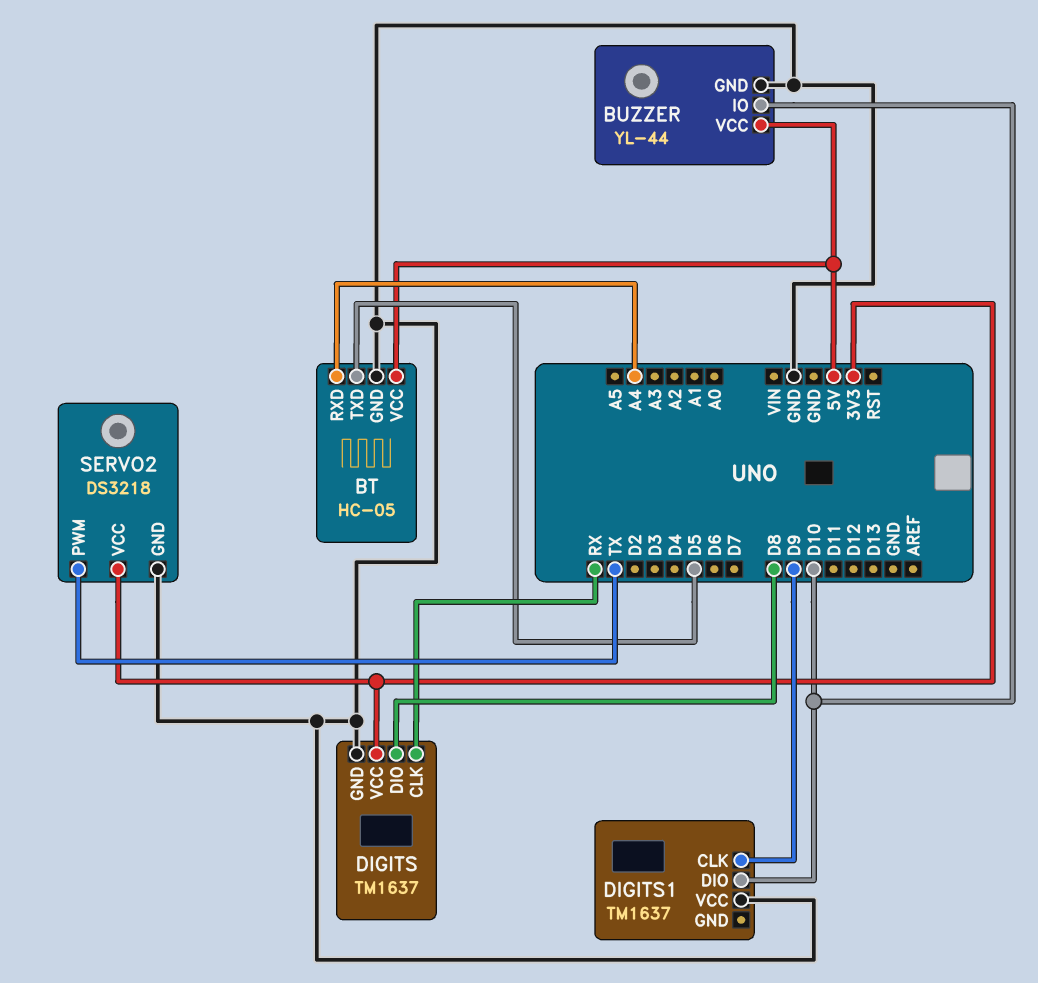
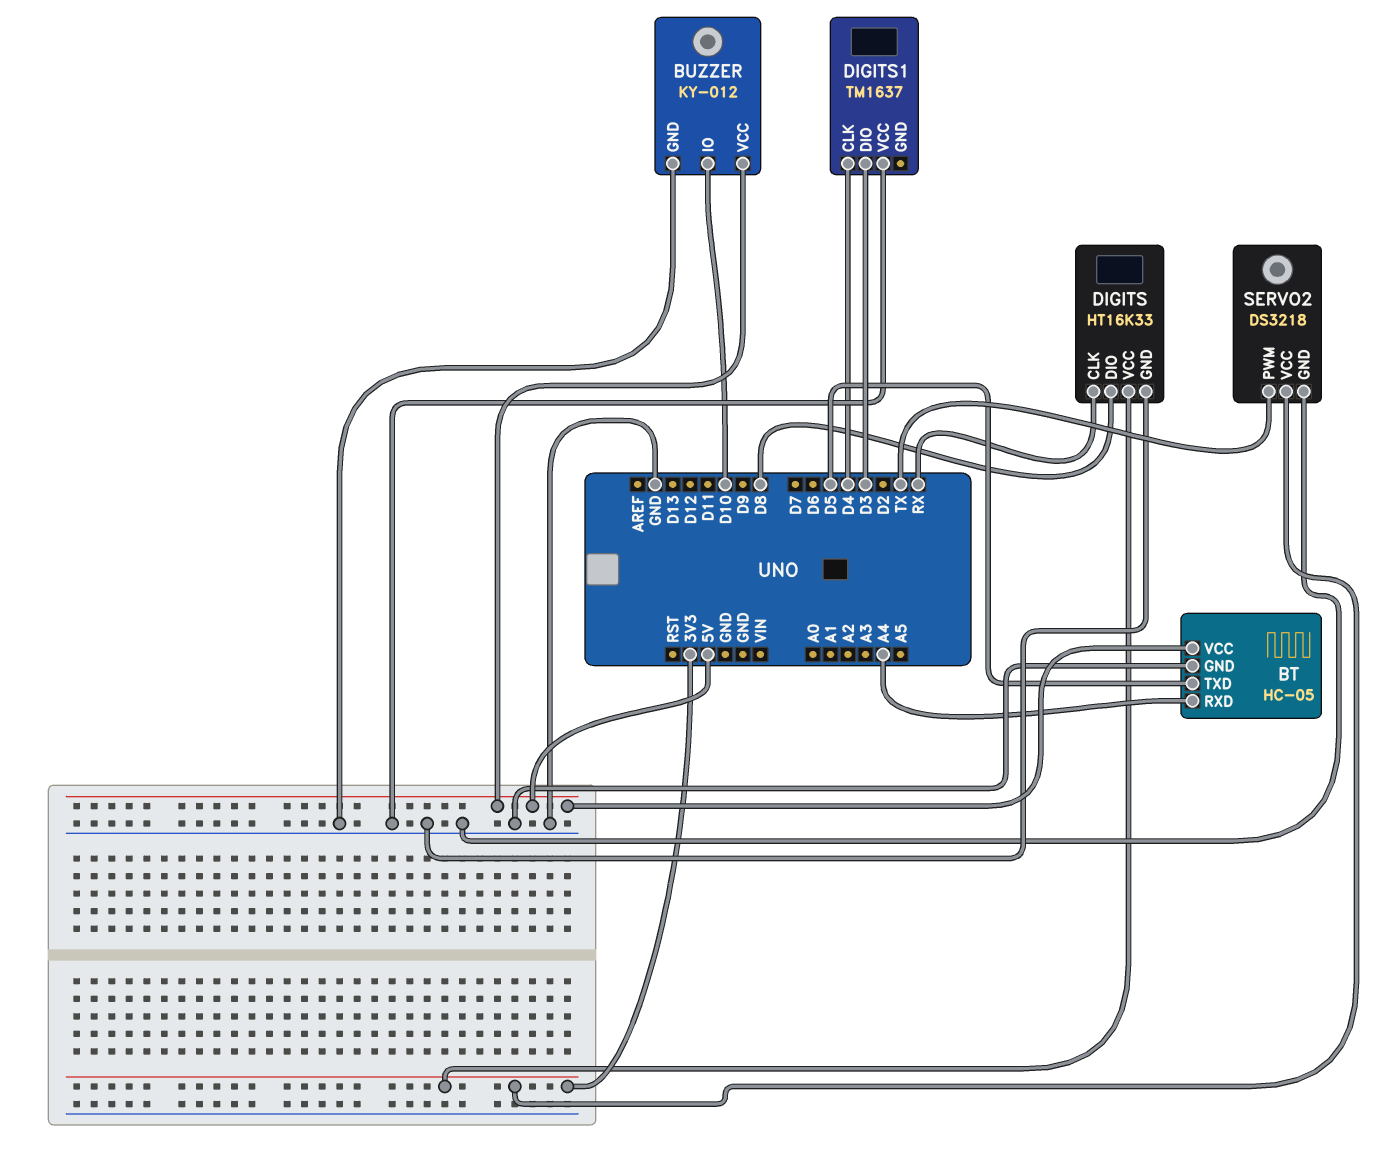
BUZZER: YL-44 -> KY-012
DIGITS: TM1637 -> HT16K33
DIGITS1 pin CLK: D9 -> D4
DIGITS1 pin DIO: D10 -> D3

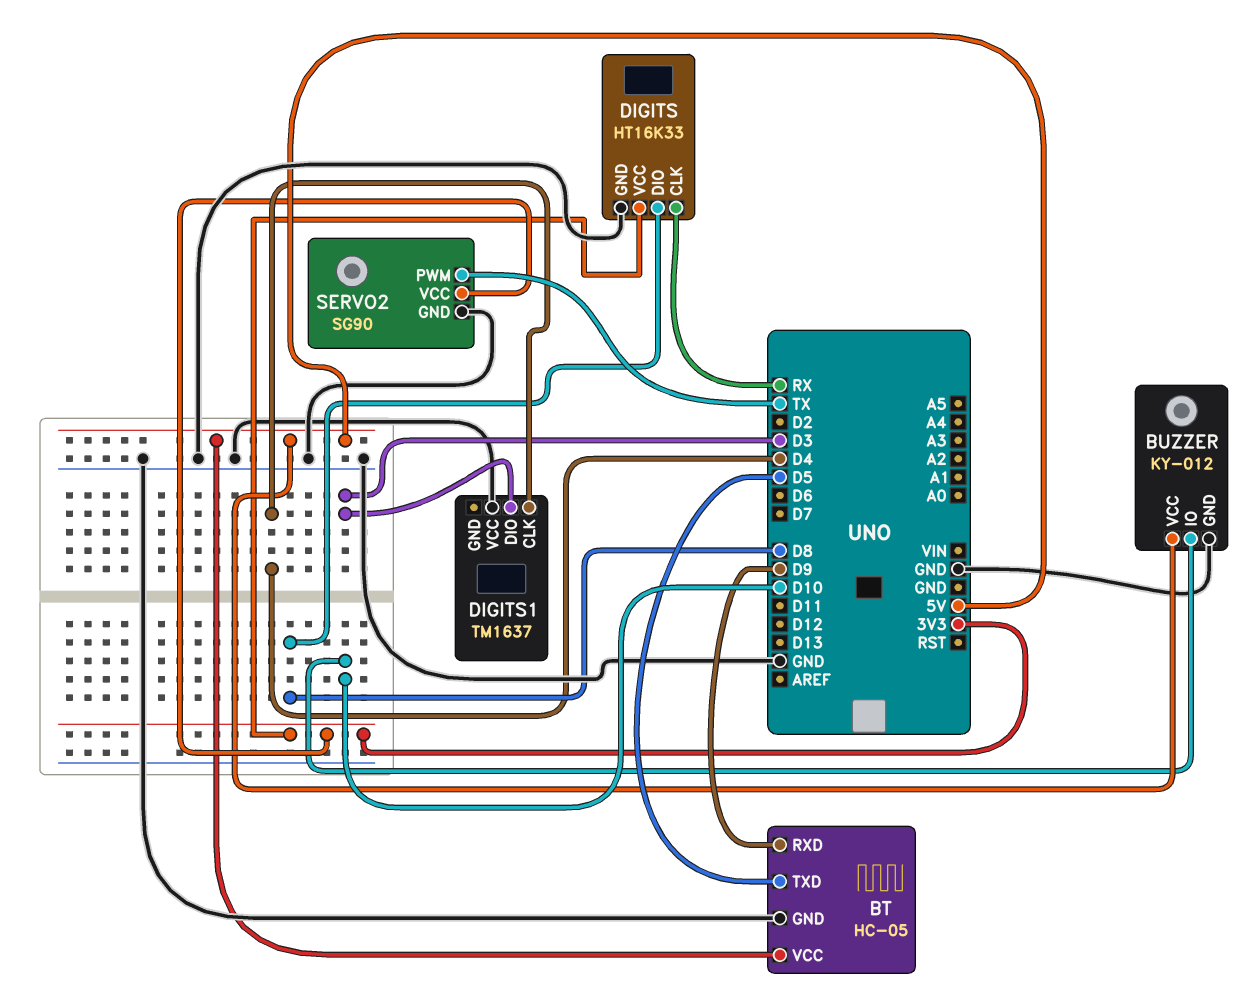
BT pin RXD: A4 -> D9
SERVO2: DS3218 -> SG90

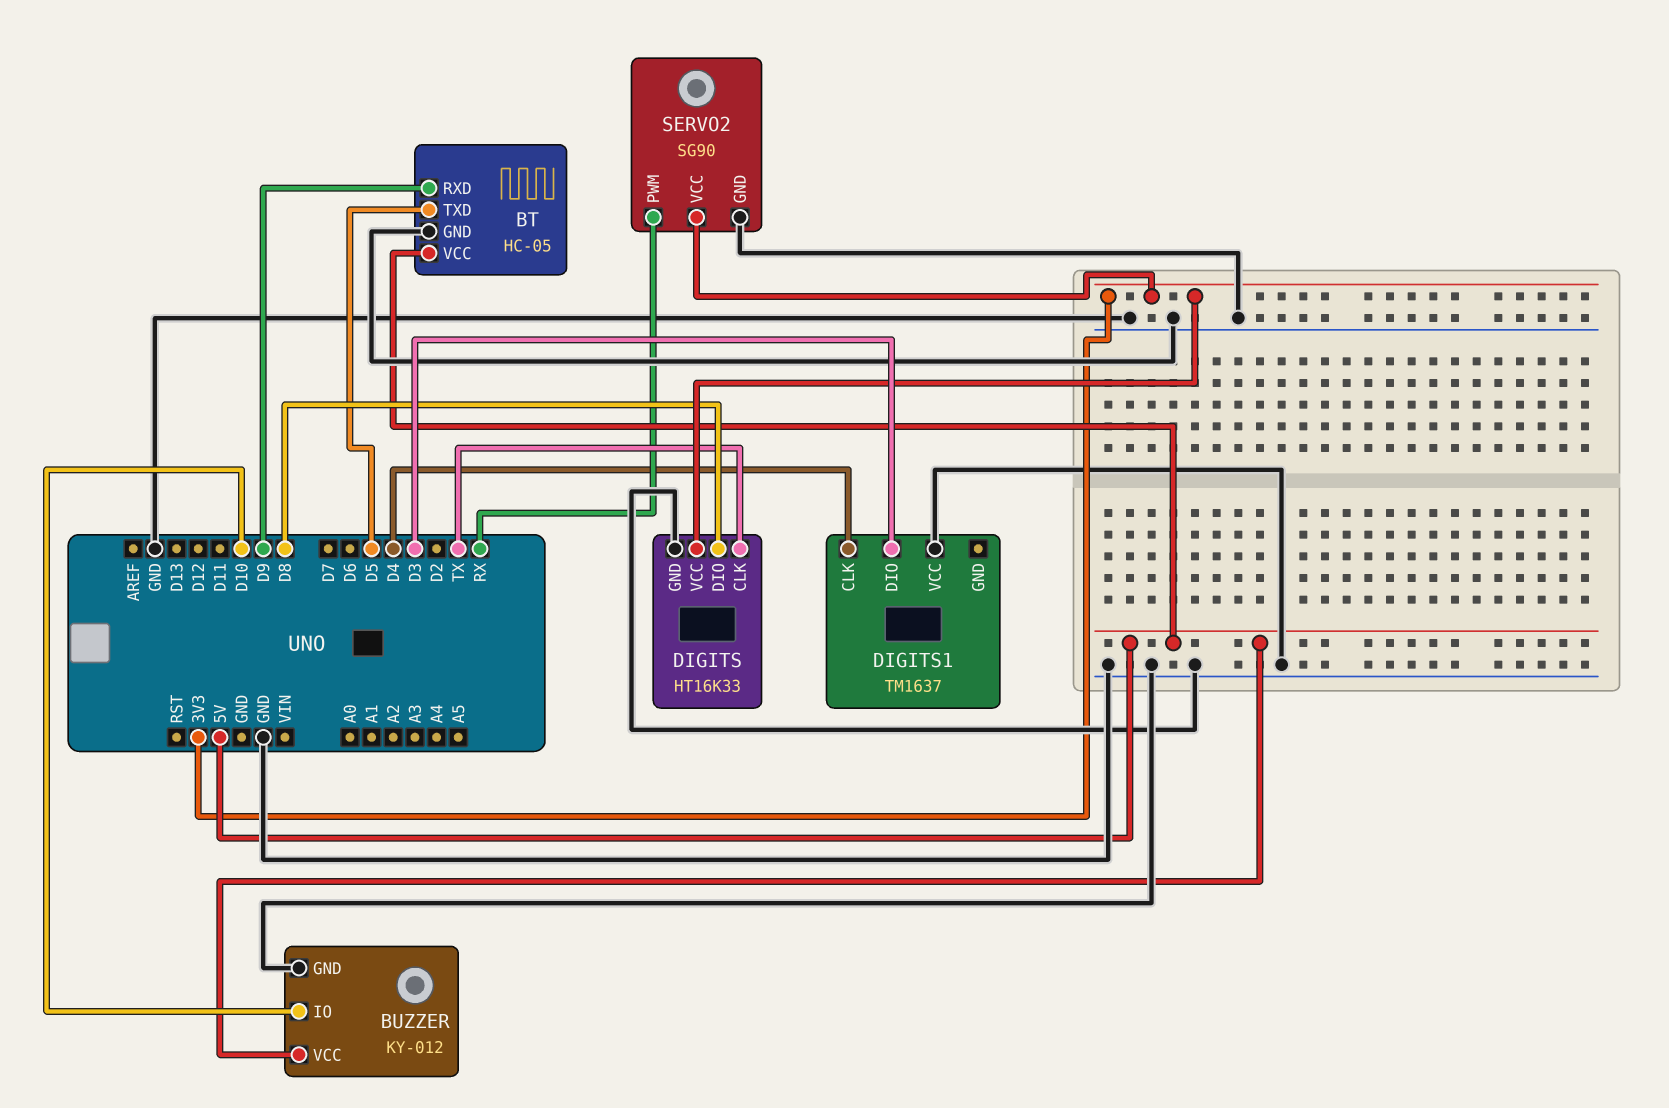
DIGITS pin CLK: RX -> TX
SERVO2 pin PWM: TX -> RX

